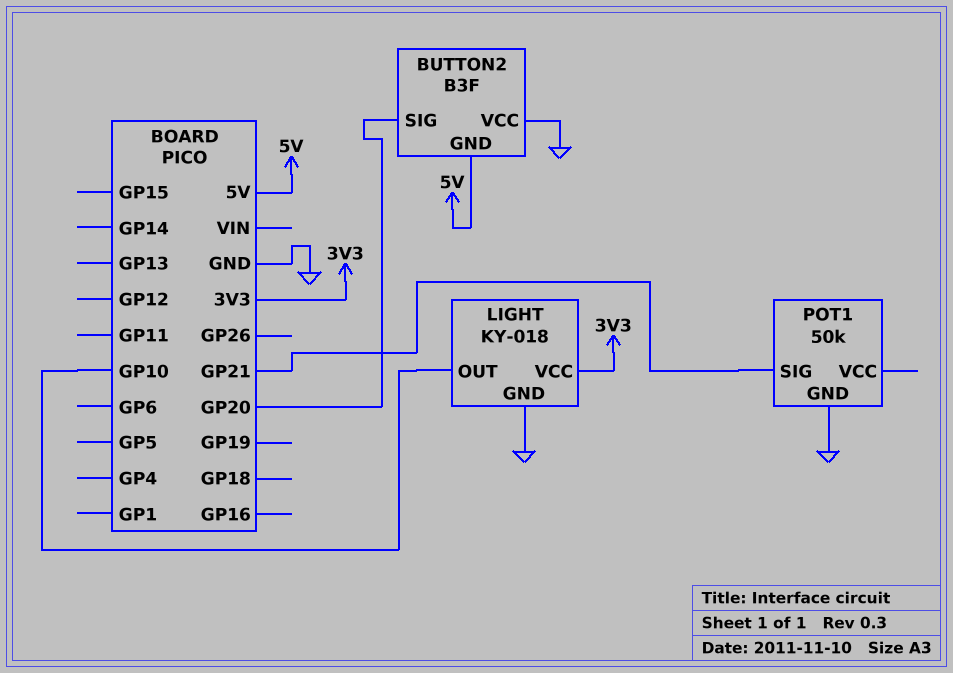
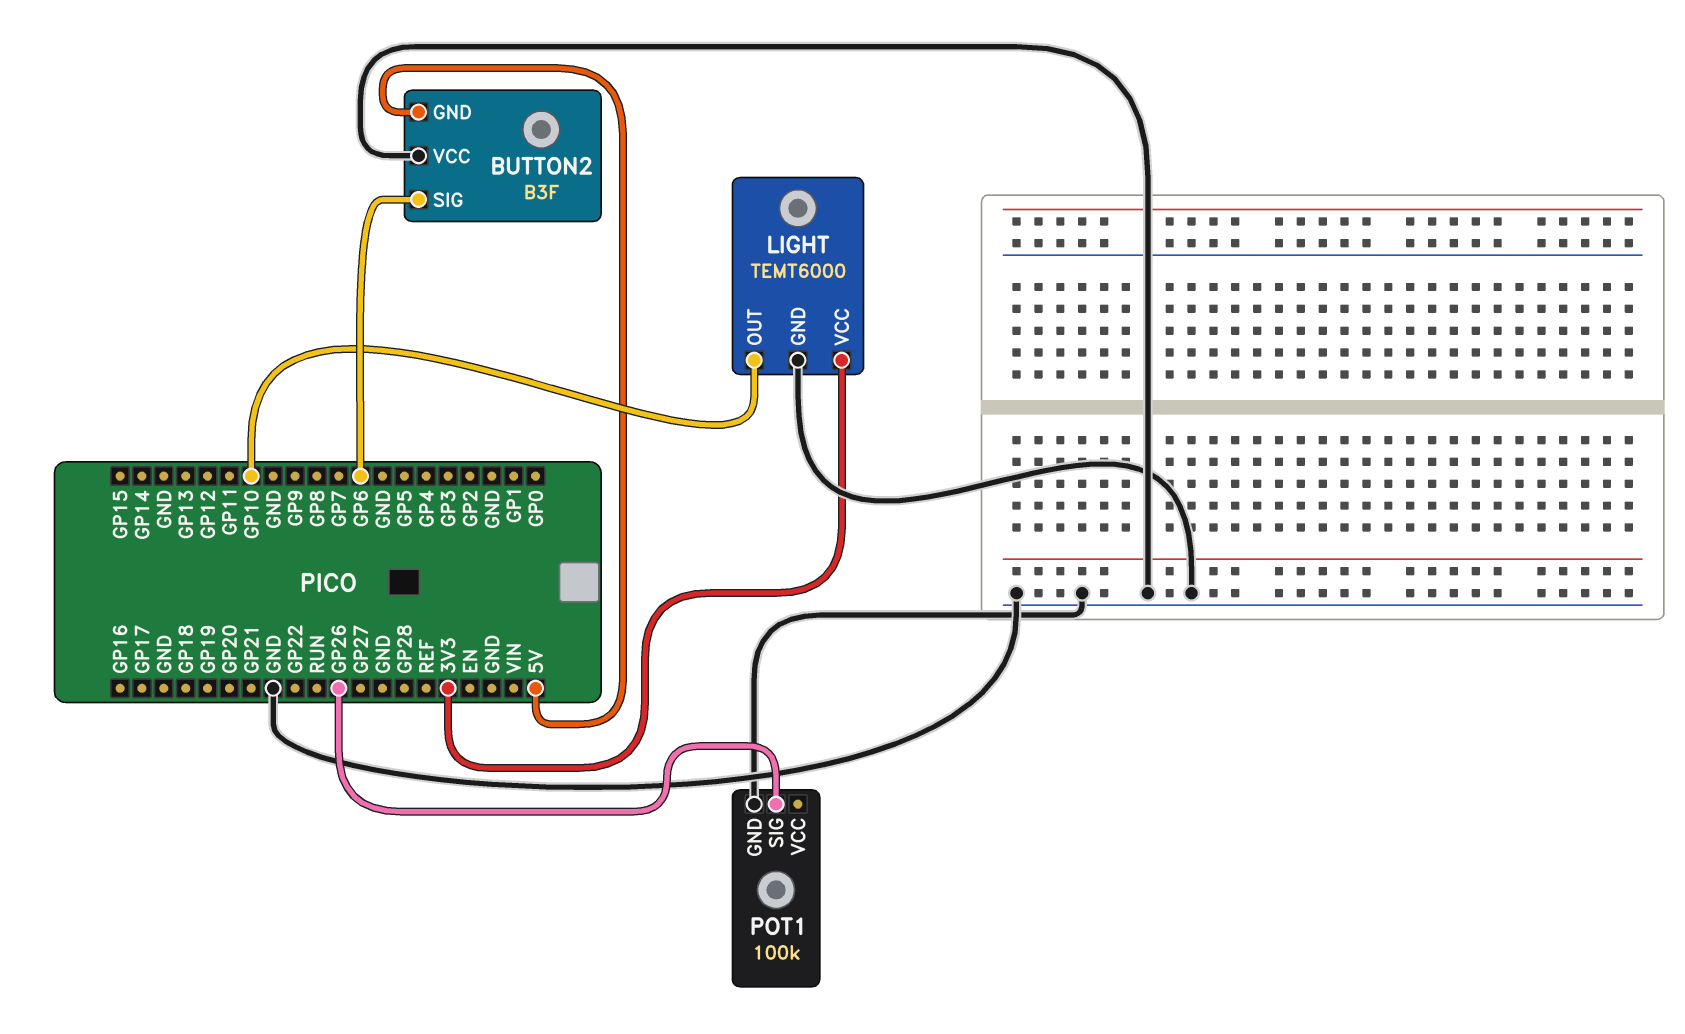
BUTTON2 pin SIG: GP20 -> GP6
LIGHT: KY-018 -> TEMT6000
POT1: 50k -> 100k
POT1 pin SIG: GP21 -> GP26

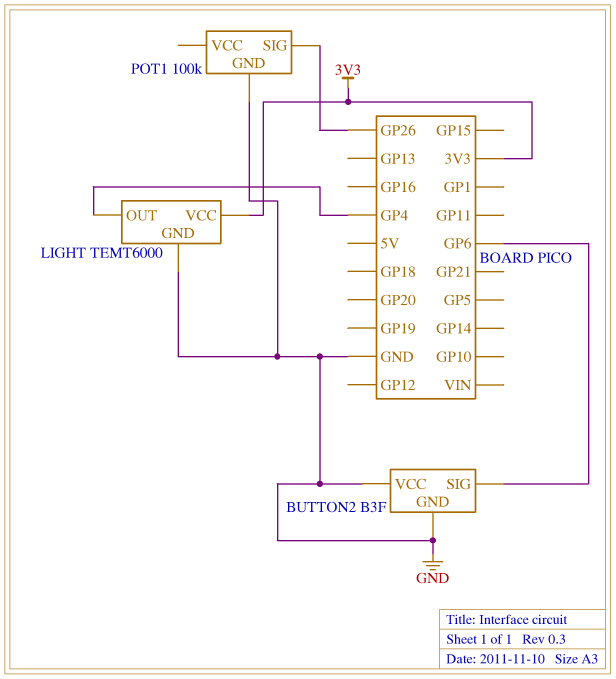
BUTTON2 pin GND: 5V -> GND
LIGHT pin OUT: GP10 -> GP4

